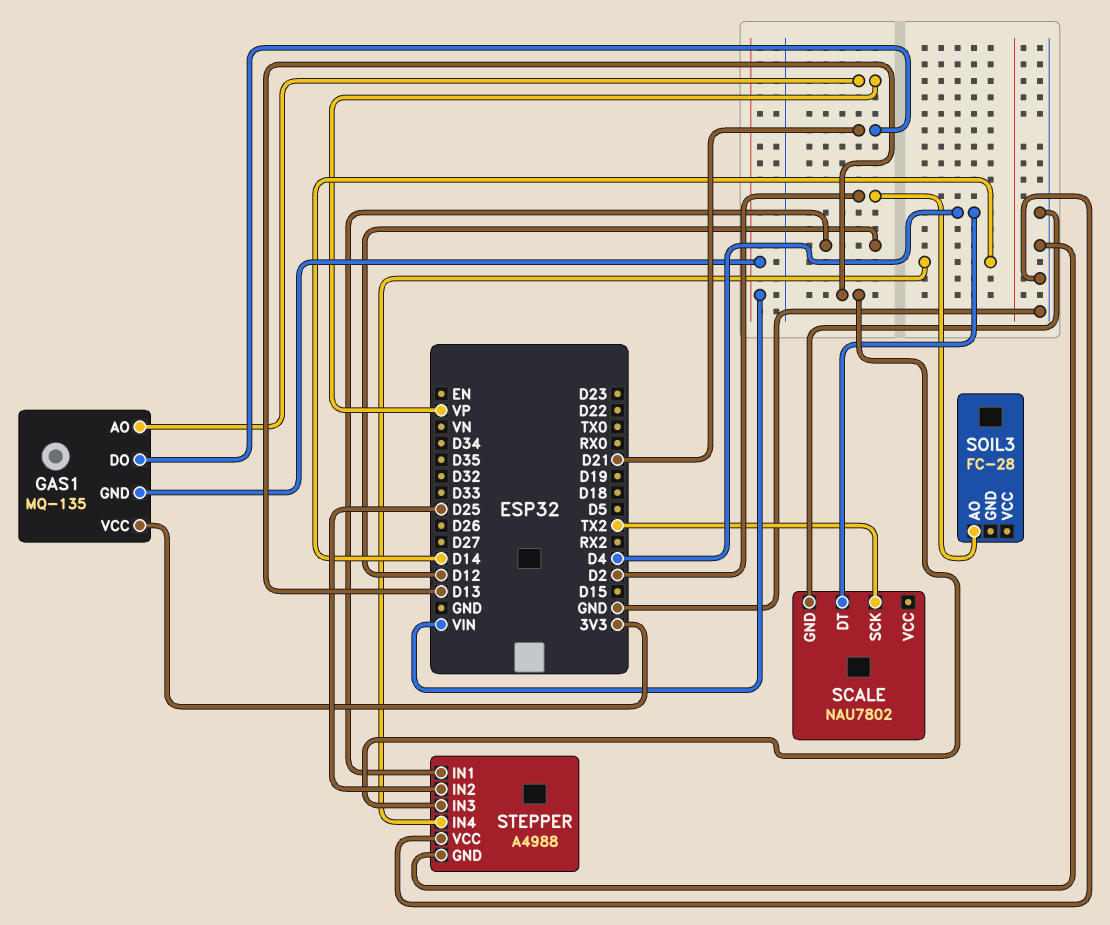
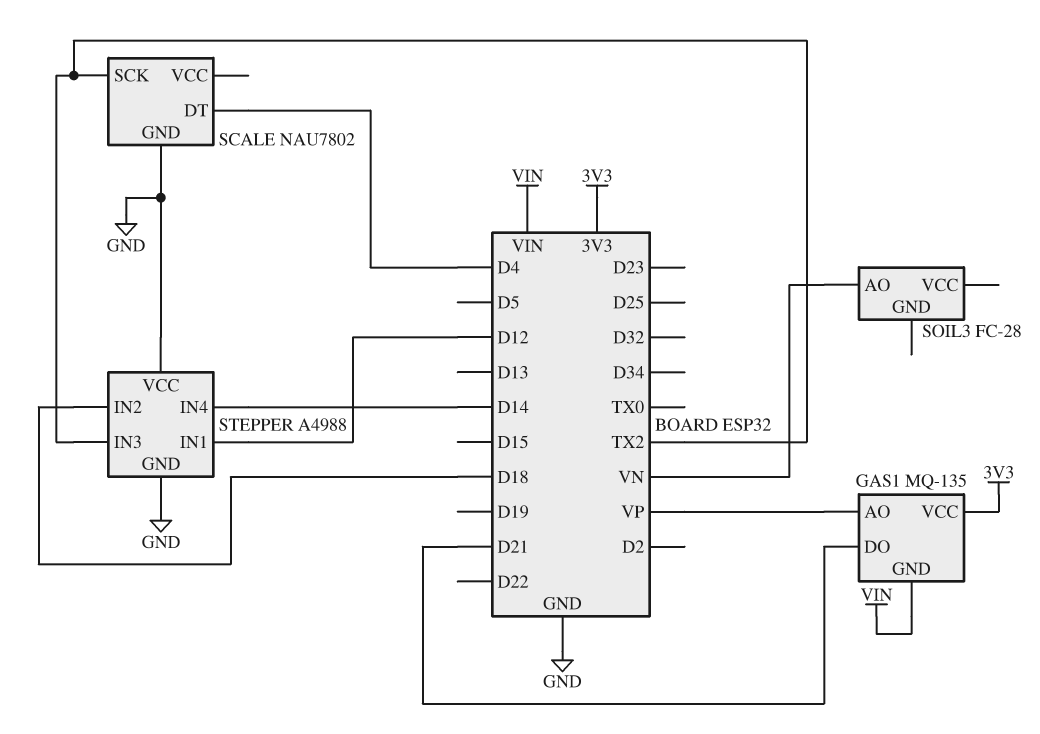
SOIL3 pin AO: D2 -> VN
STEPPER pin IN2: D25 -> D18
STEPPER pin IN3: D13 -> TX2

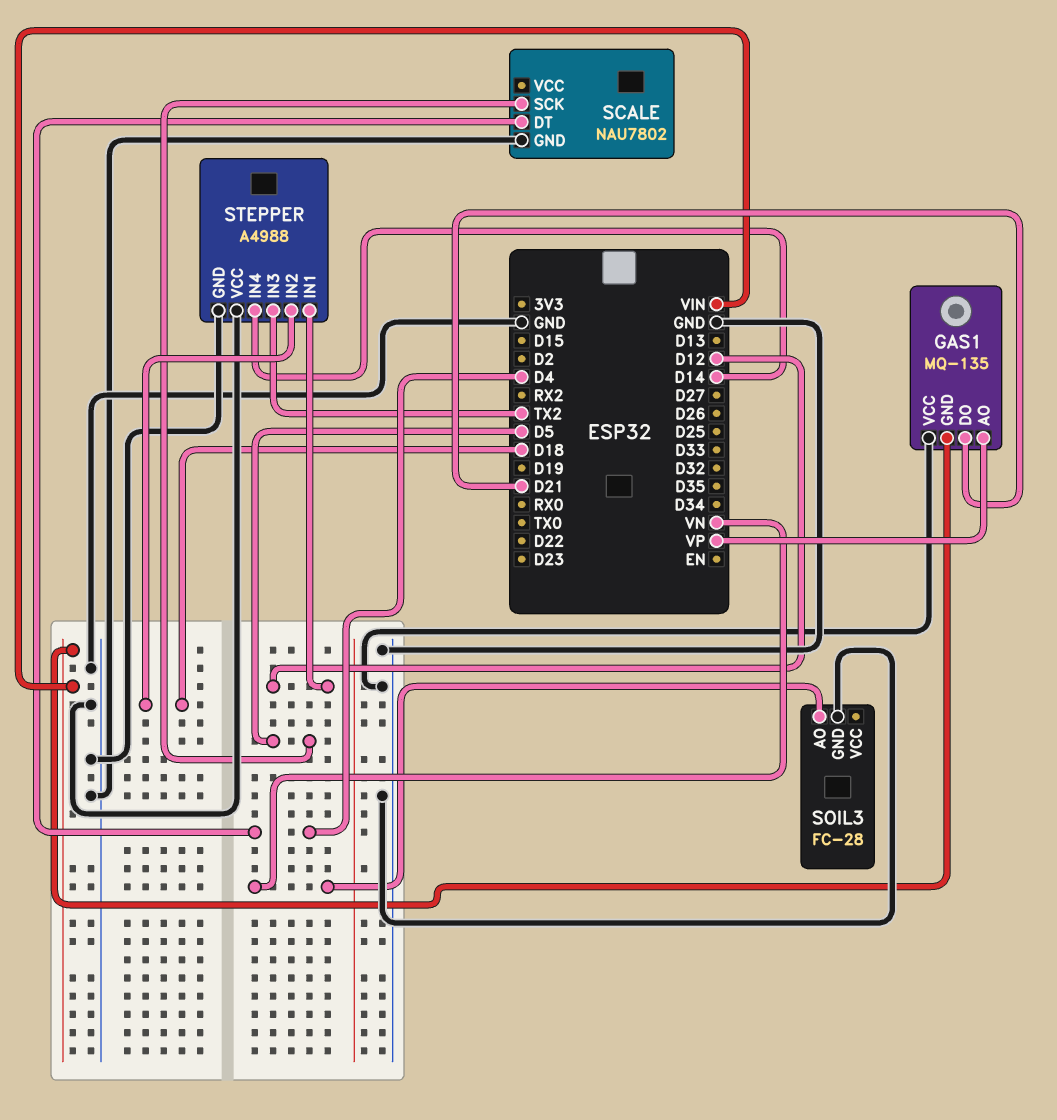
GAS1 pin VCC: 3V3 -> GND
SCALE pin SCK: TX2 -> D5
SOIL3 pin GND: none -> GND

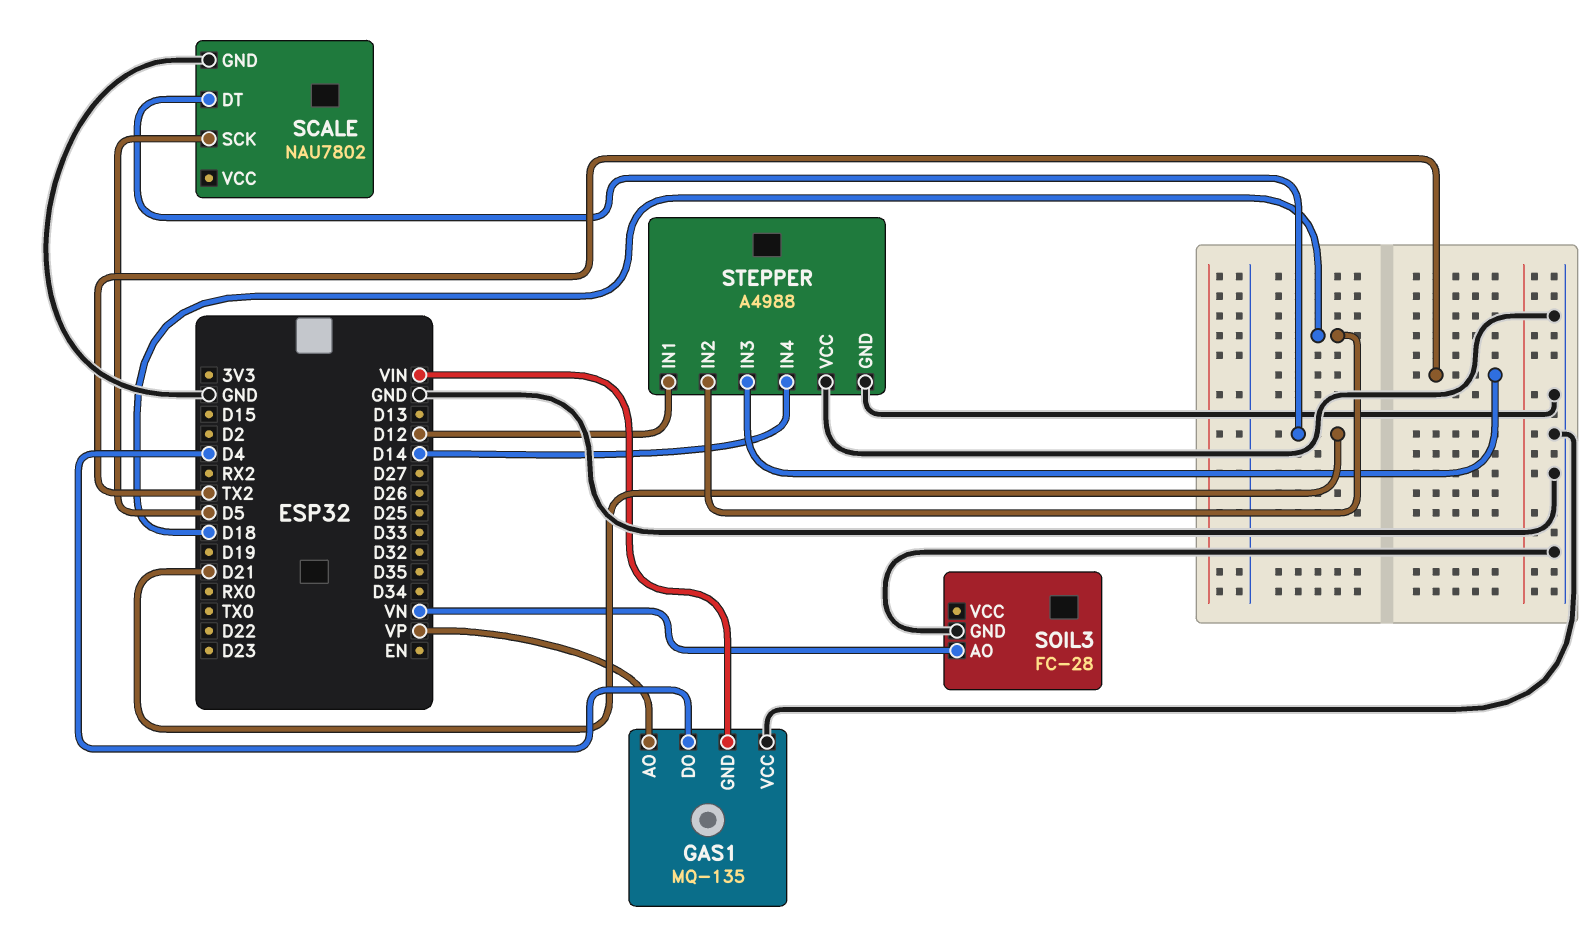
GAS1 pin DO: D21 -> D4
SCALE pin DT: D4 -> D21

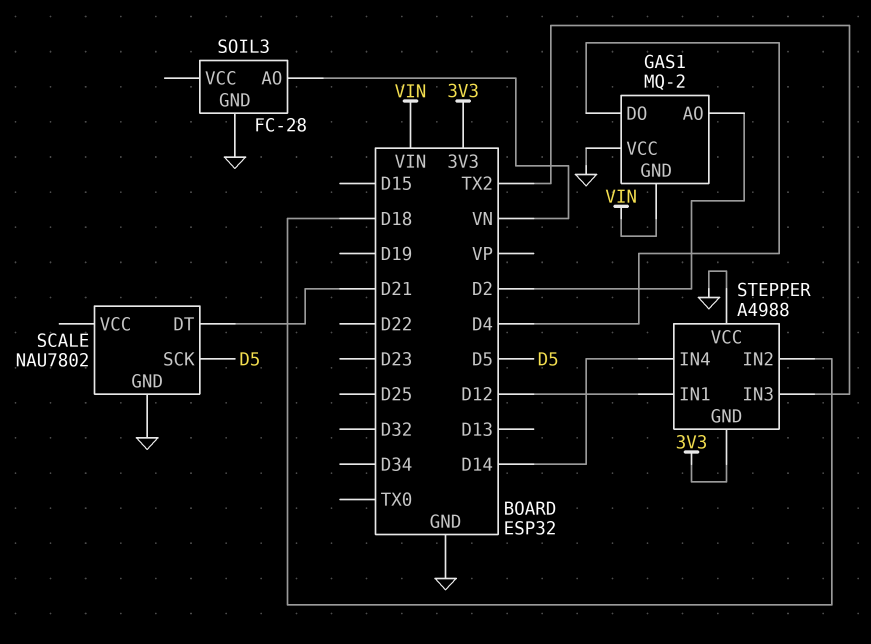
GAS1: MQ-135 -> MQ-2
GAS1 pin AO: VP -> D2
STEPPER pin GND: GND -> 3V3

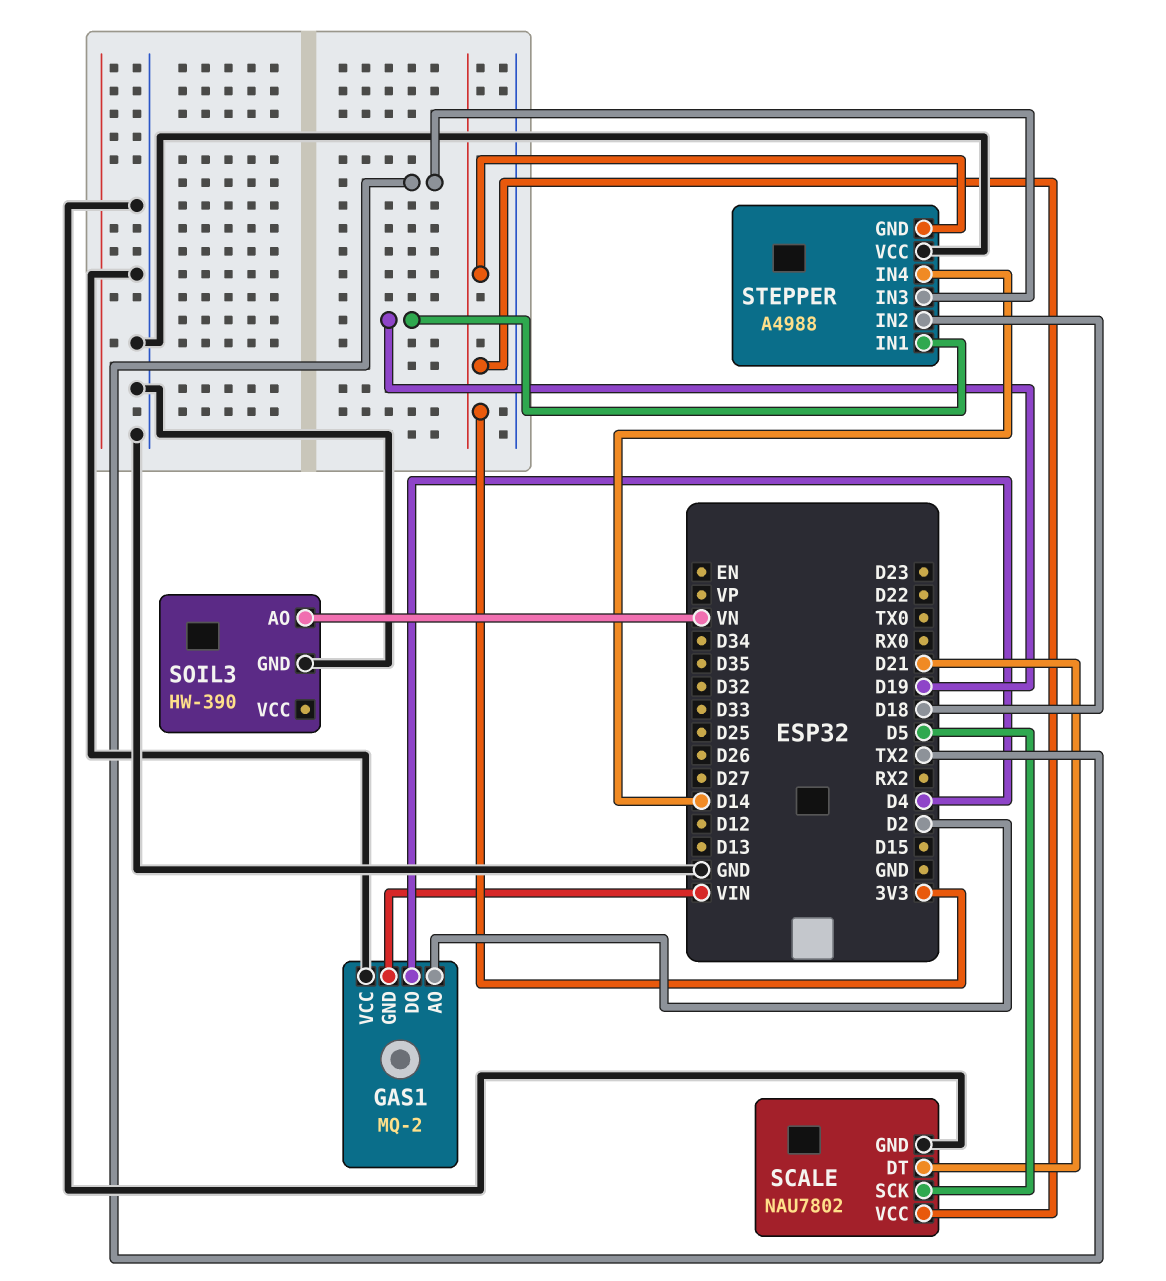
SCALE pin VCC: none -> 3V3
SOIL3: FC-28 -> HW-390
STEPPER pin IN1: D12 -> D19

